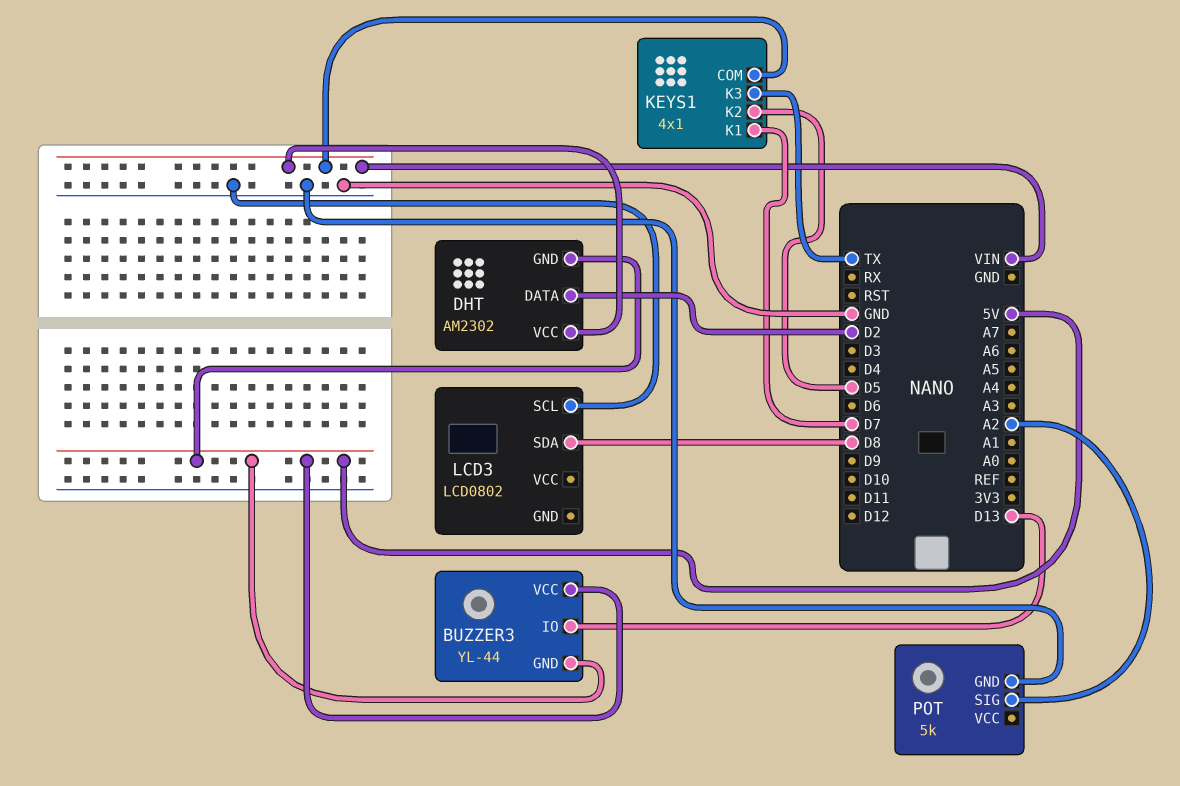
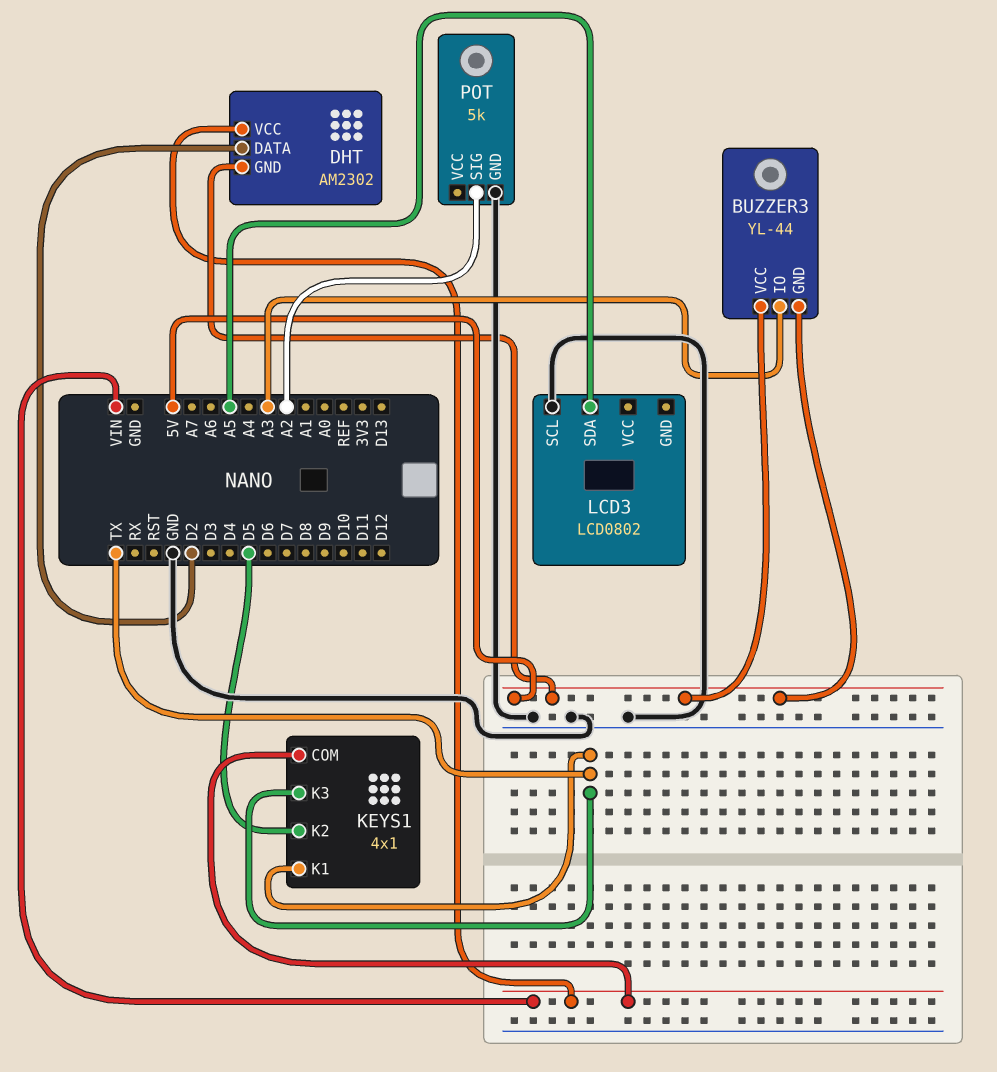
BUZZER3 pin IO: D13 -> A3
KEYS1 pin K1: D7 -> TX
LCD3 pin SDA: D8 -> A5

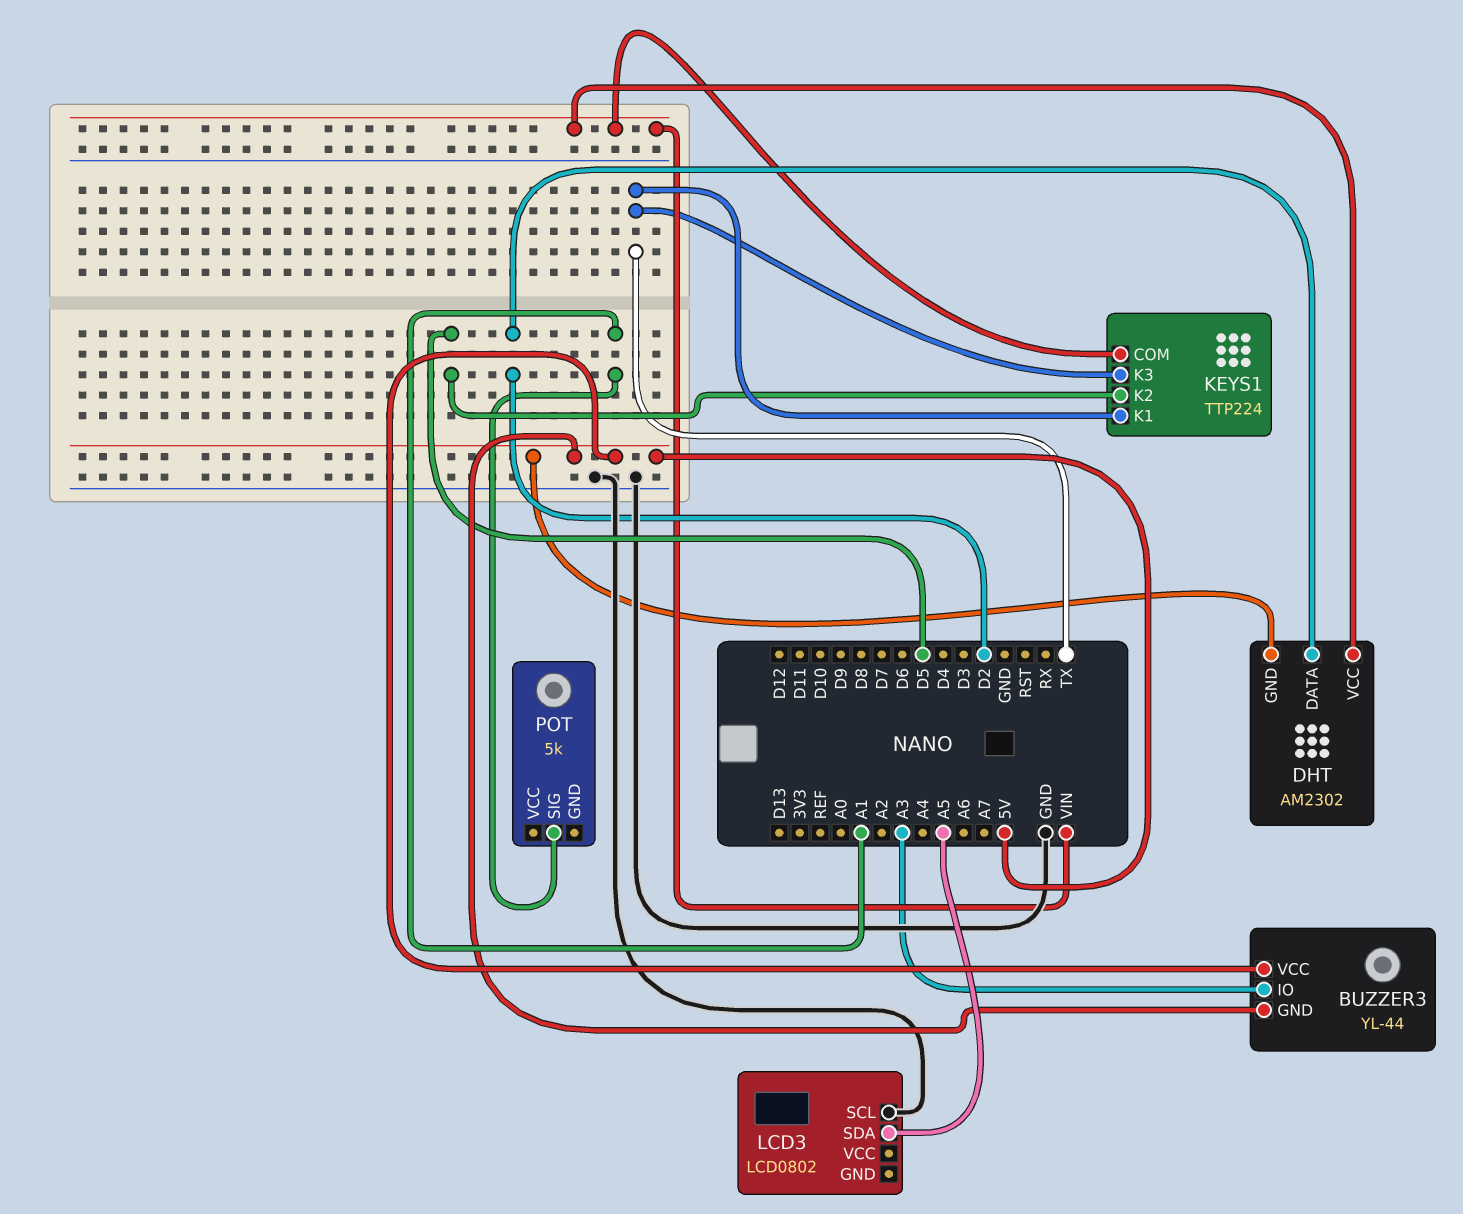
KEYS1: 4x1 -> TTP224
POT pin GND: GND -> none
POT pin SIG: A2 -> A1

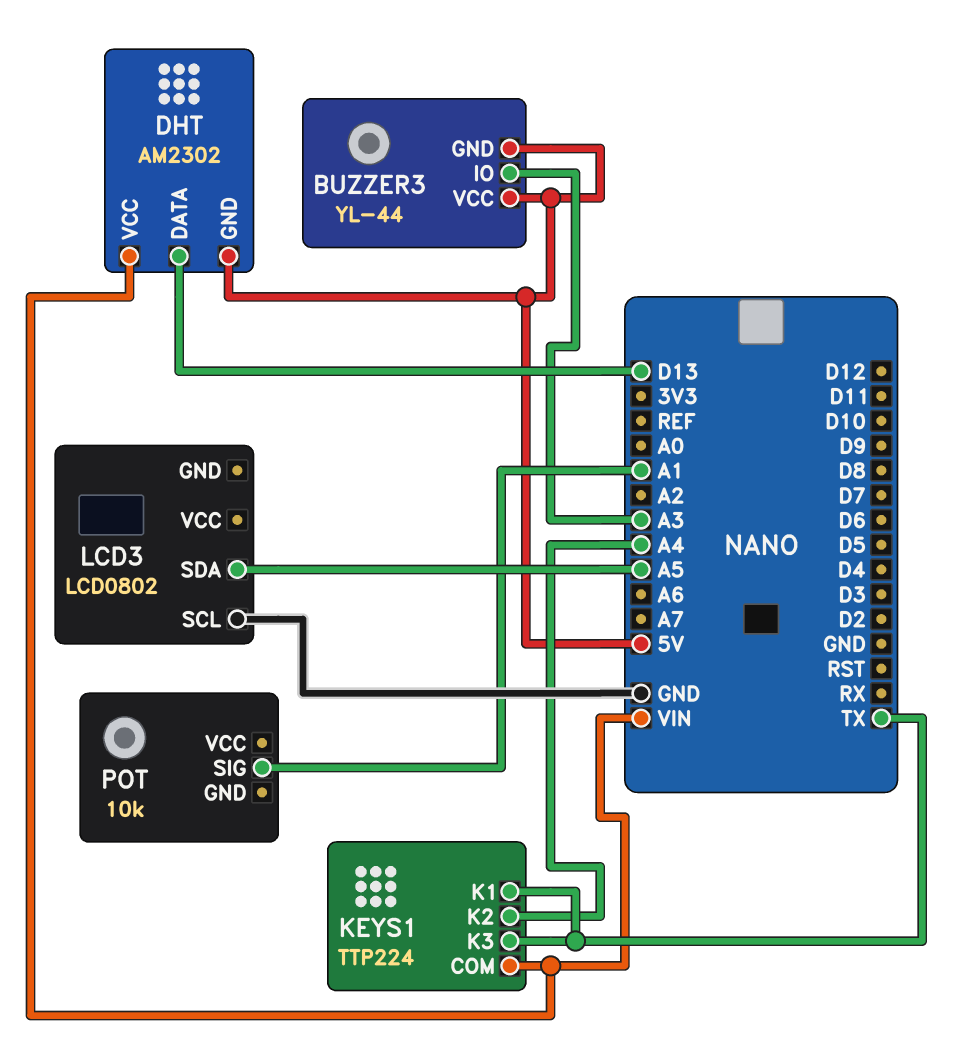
DHT pin DATA: D2 -> D13
KEYS1 pin K2: D5 -> A4
POT: 5k -> 10k

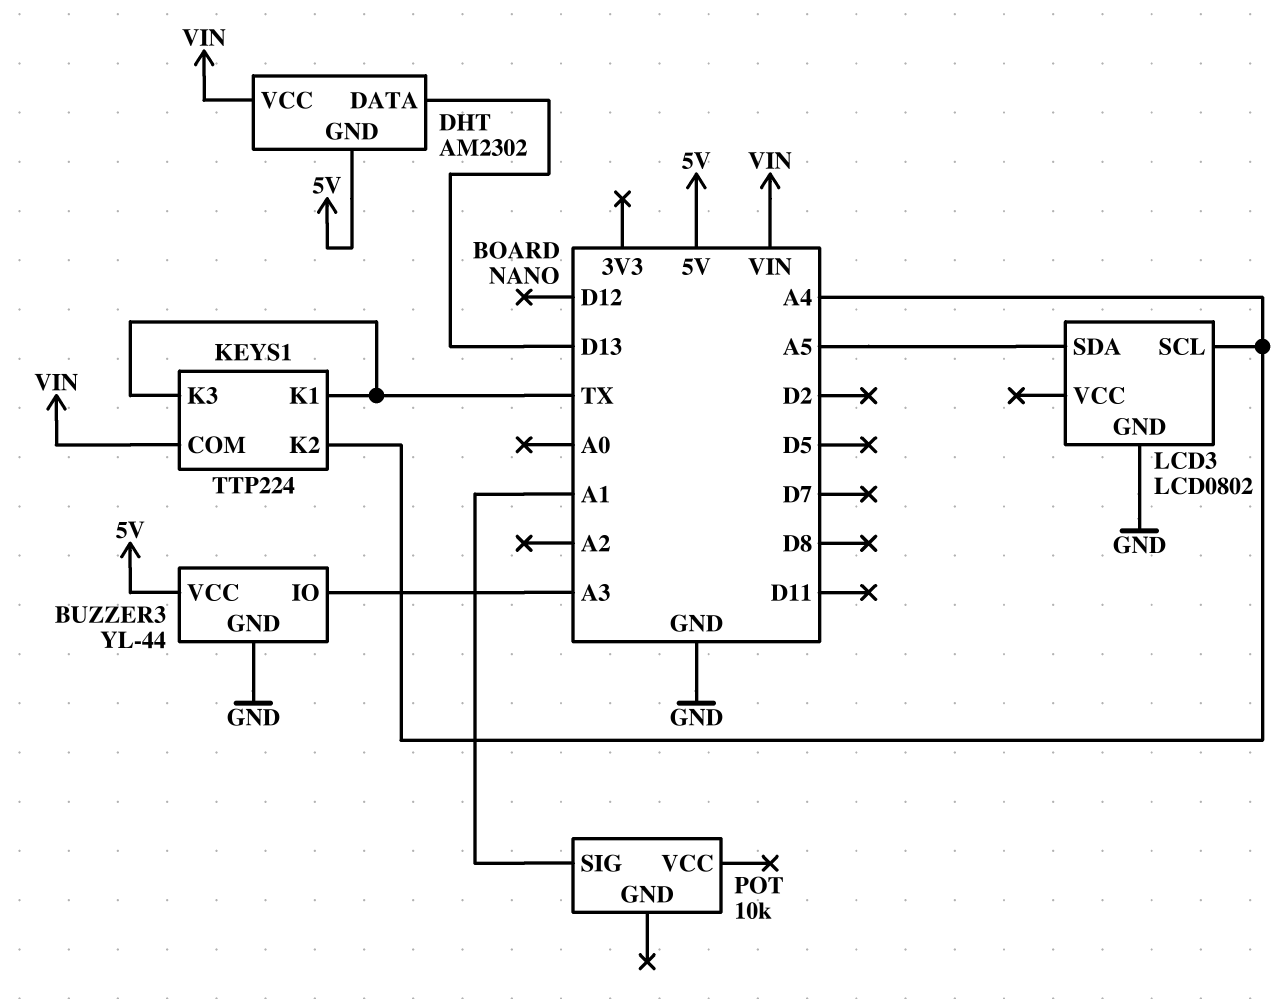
BUZZER3 pin GND: 5V -> GND
LCD3 pin GND: none -> GND
LCD3 pin SCL: GND -> A4

